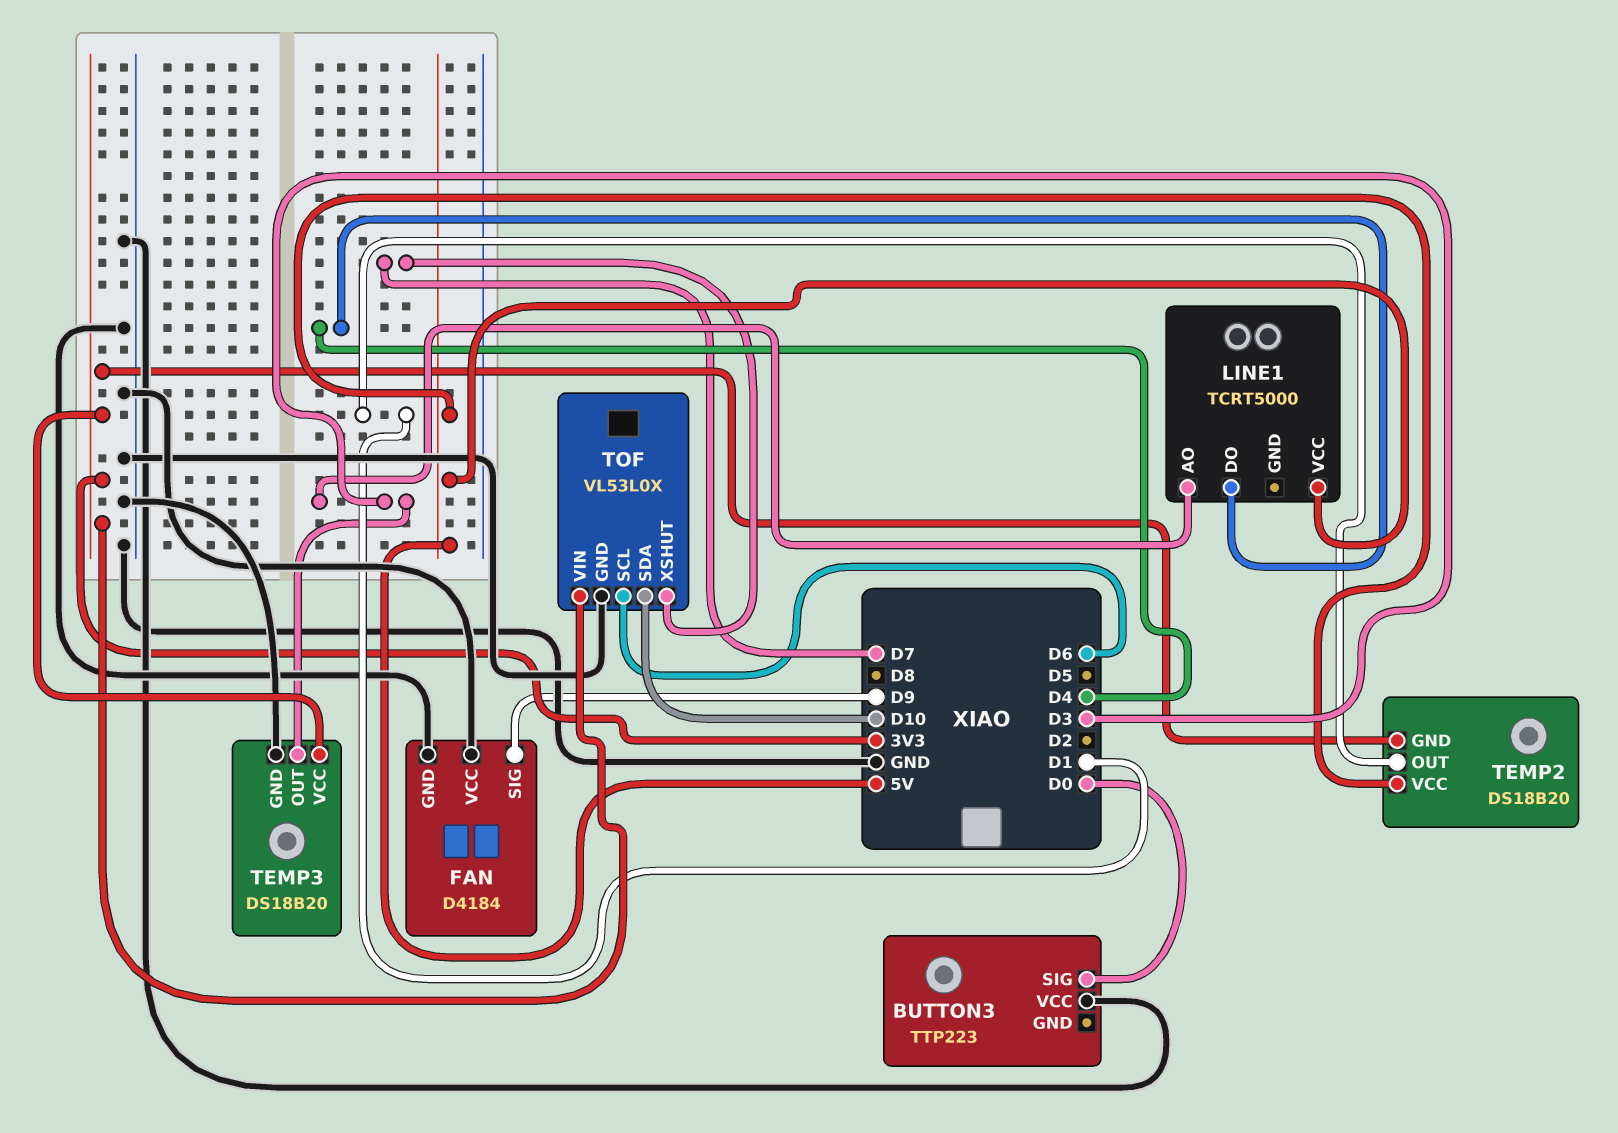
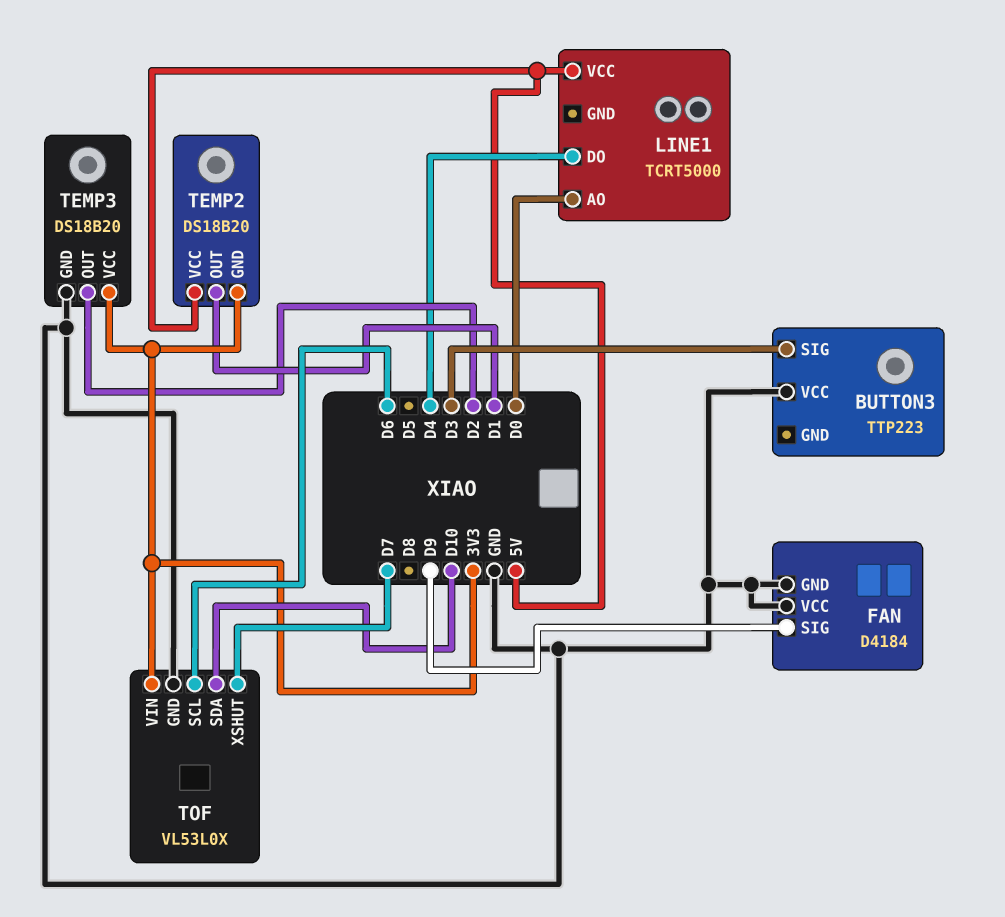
BUTTON3 pin SIG: D0 -> D3
LINE1 pin AO: D3 -> D0
TEMP3 pin OUT: D3 -> D2

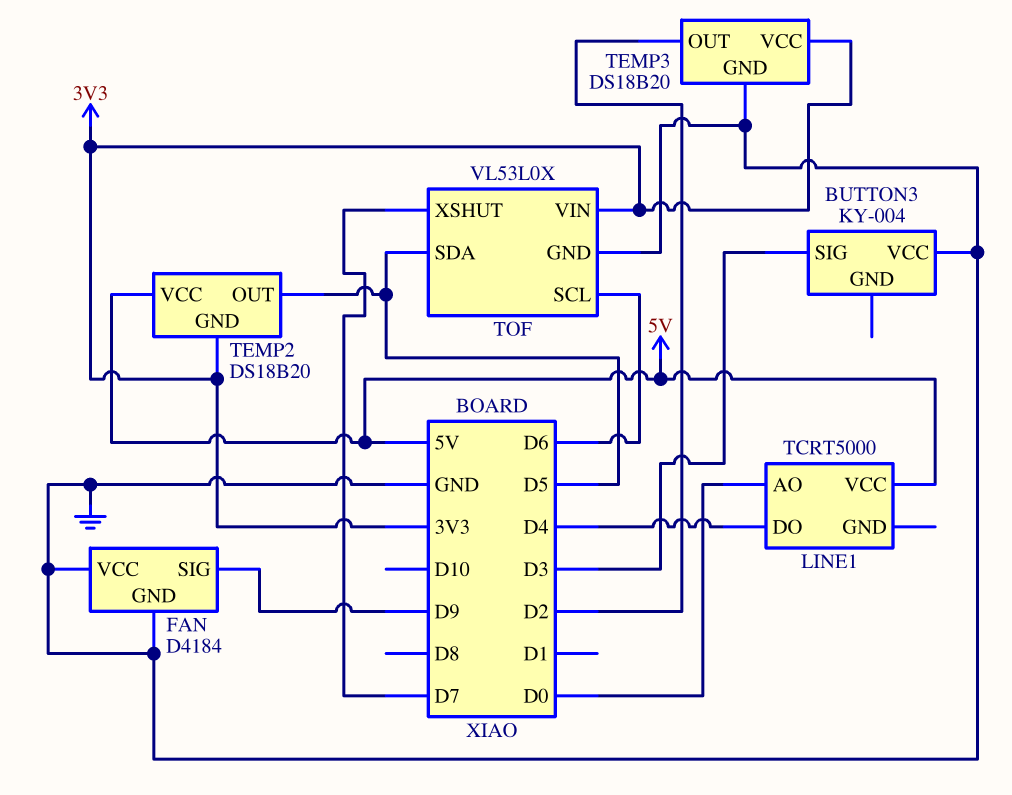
BUTTON3: TTP223 -> KY-004
TEMP2 pin OUT: D1 -> D5
TOF pin SDA: D10 -> D5

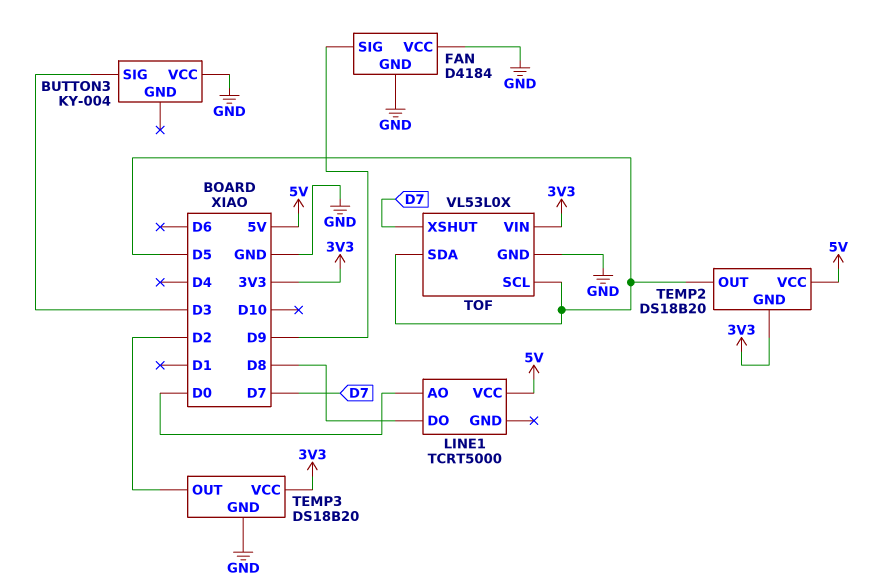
LINE1 pin DO: D4 -> D8
TOF pin SCL: D6 -> D5

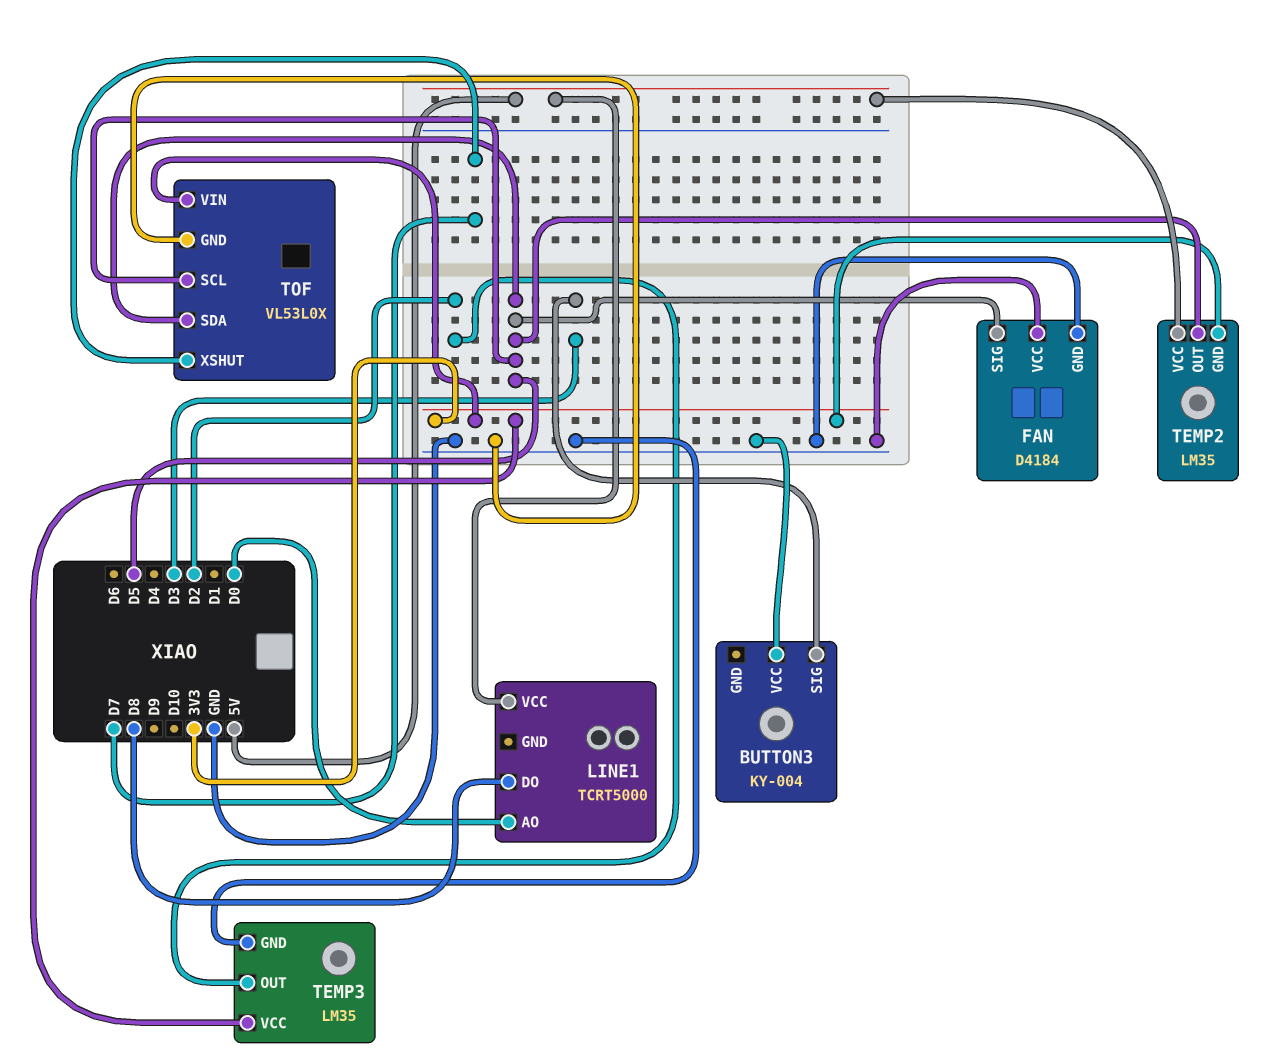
FAN pin SIG: D9 -> D5
TEMP2: DS18B20 -> LM35
TEMP3: DS18B20 -> LM35

